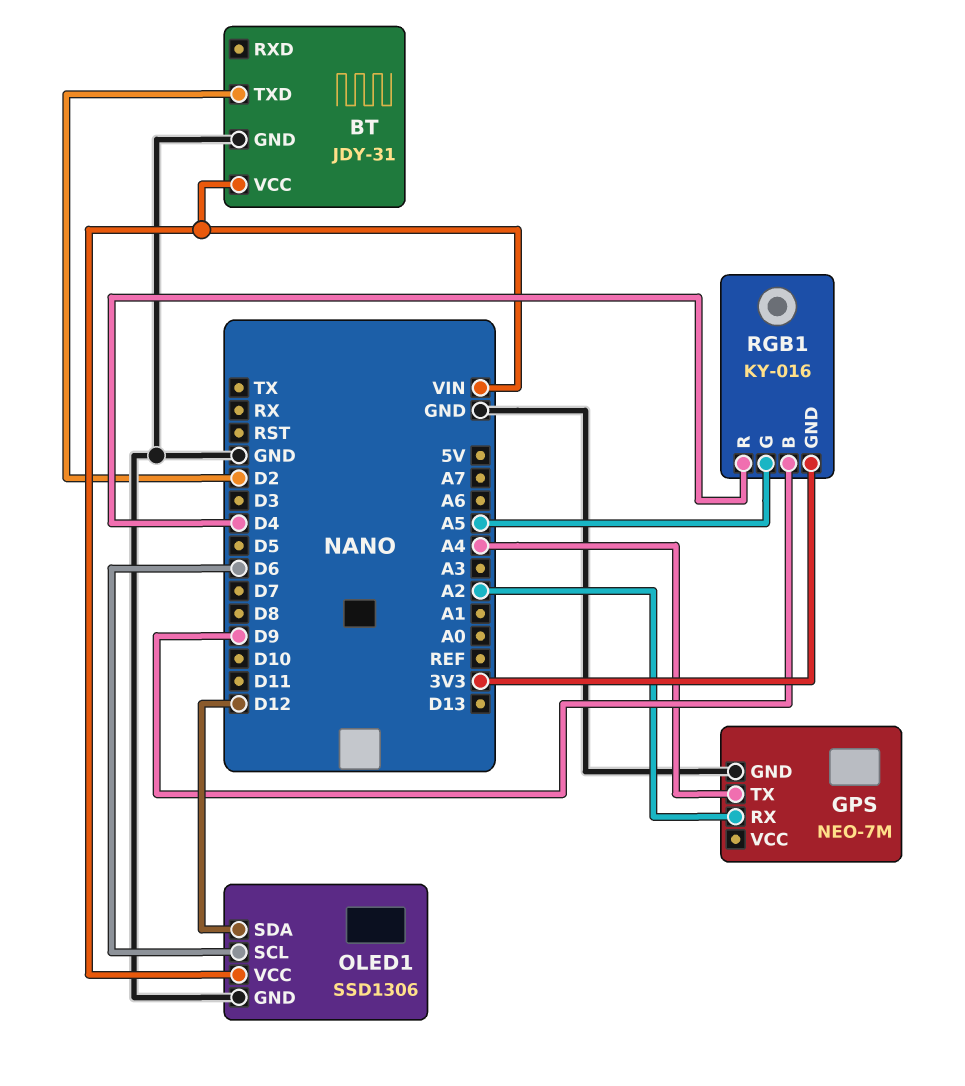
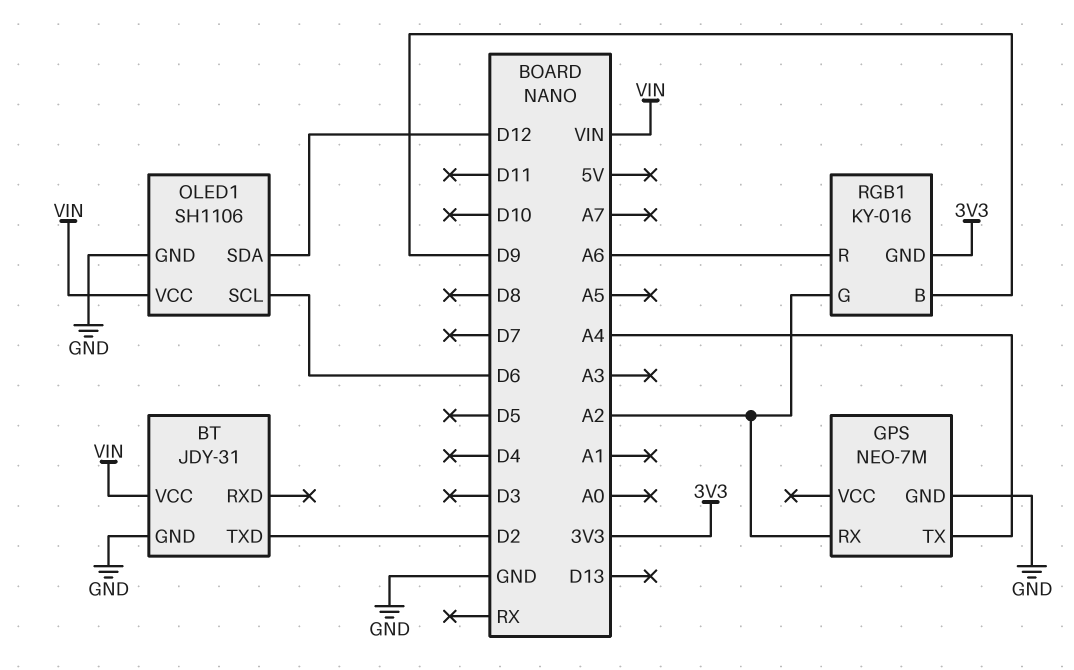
OLED1: SSD1306 -> SH1106
RGB1 pin G: A5 -> A2
RGB1 pin R: D4 -> A6

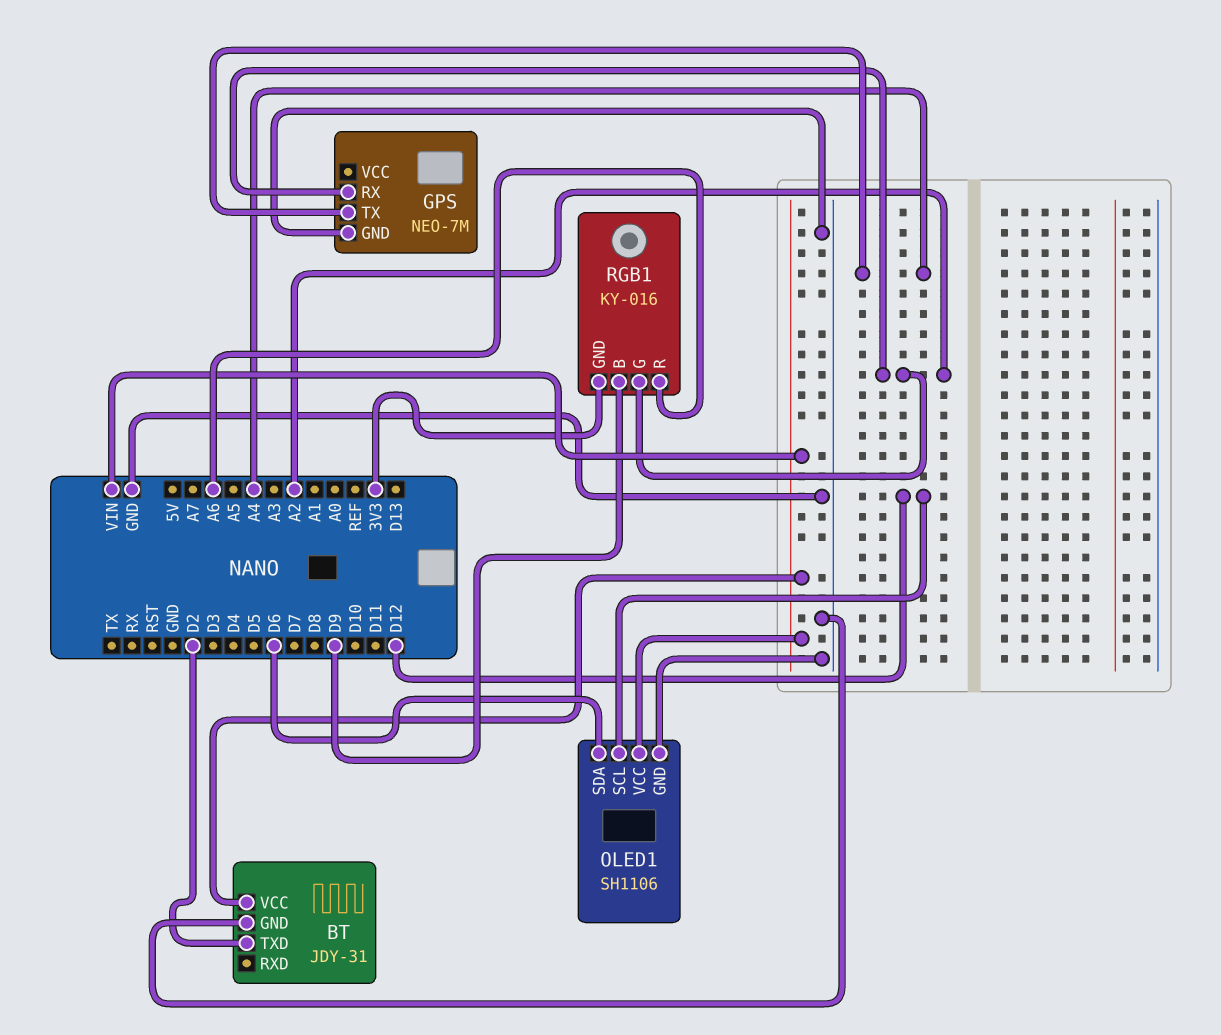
OLED1 pin SCL: D6 -> D12
OLED1 pin SDA: D12 -> D6

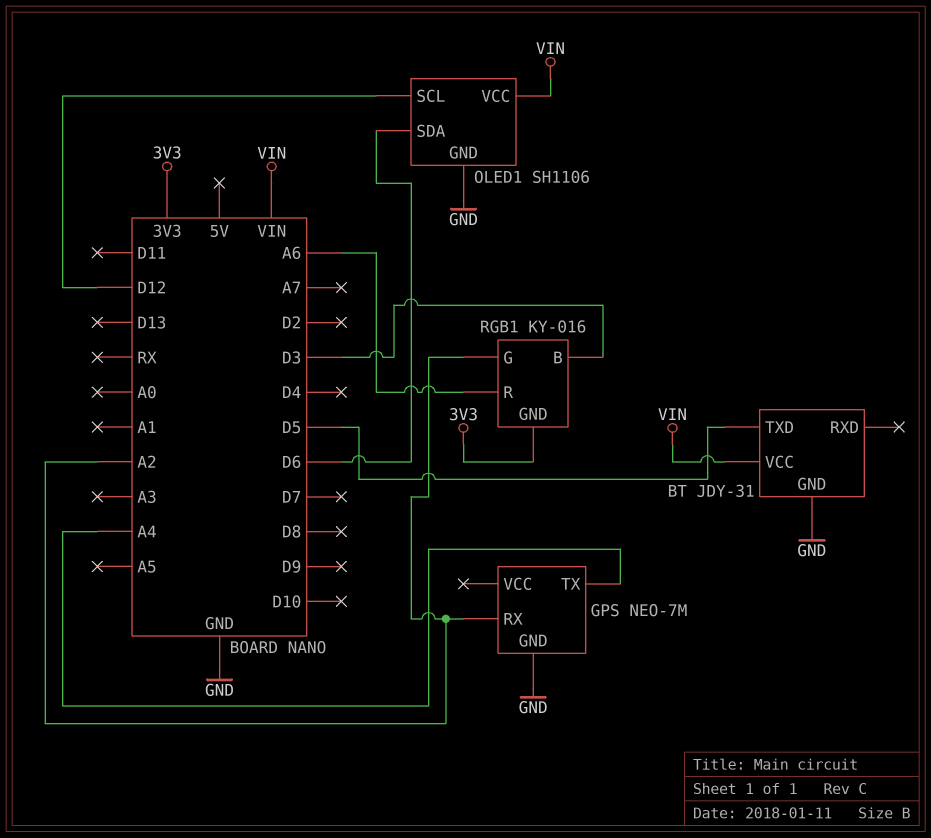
BT pin TXD: D2 -> D5
RGB1 pin B: D9 -> D3

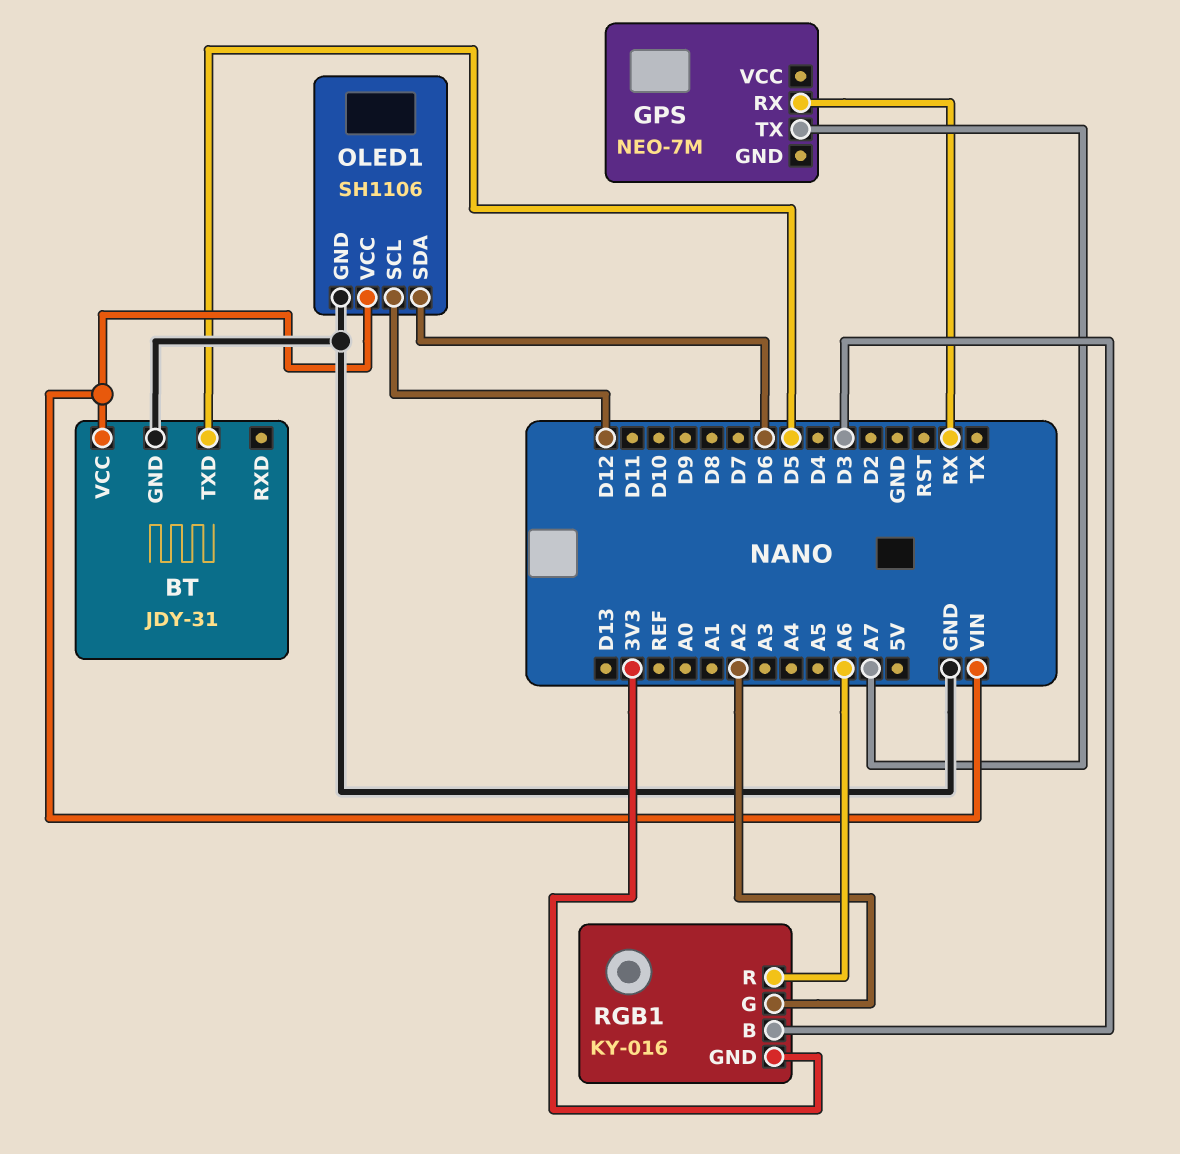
GPS pin GND: GND -> none
GPS pin RX: A2 -> RX
GPS pin TX: A4 -> A7

